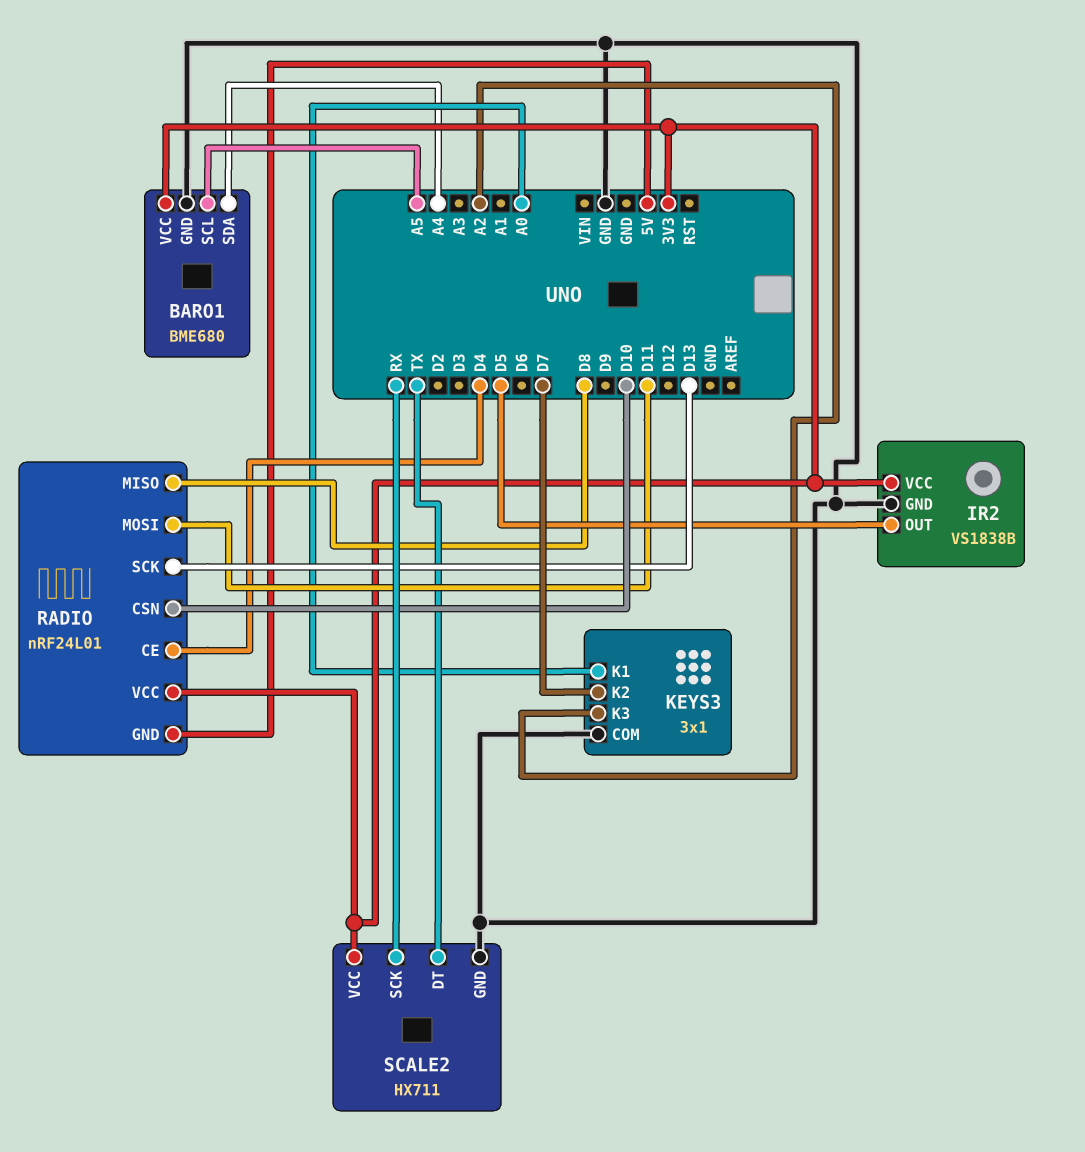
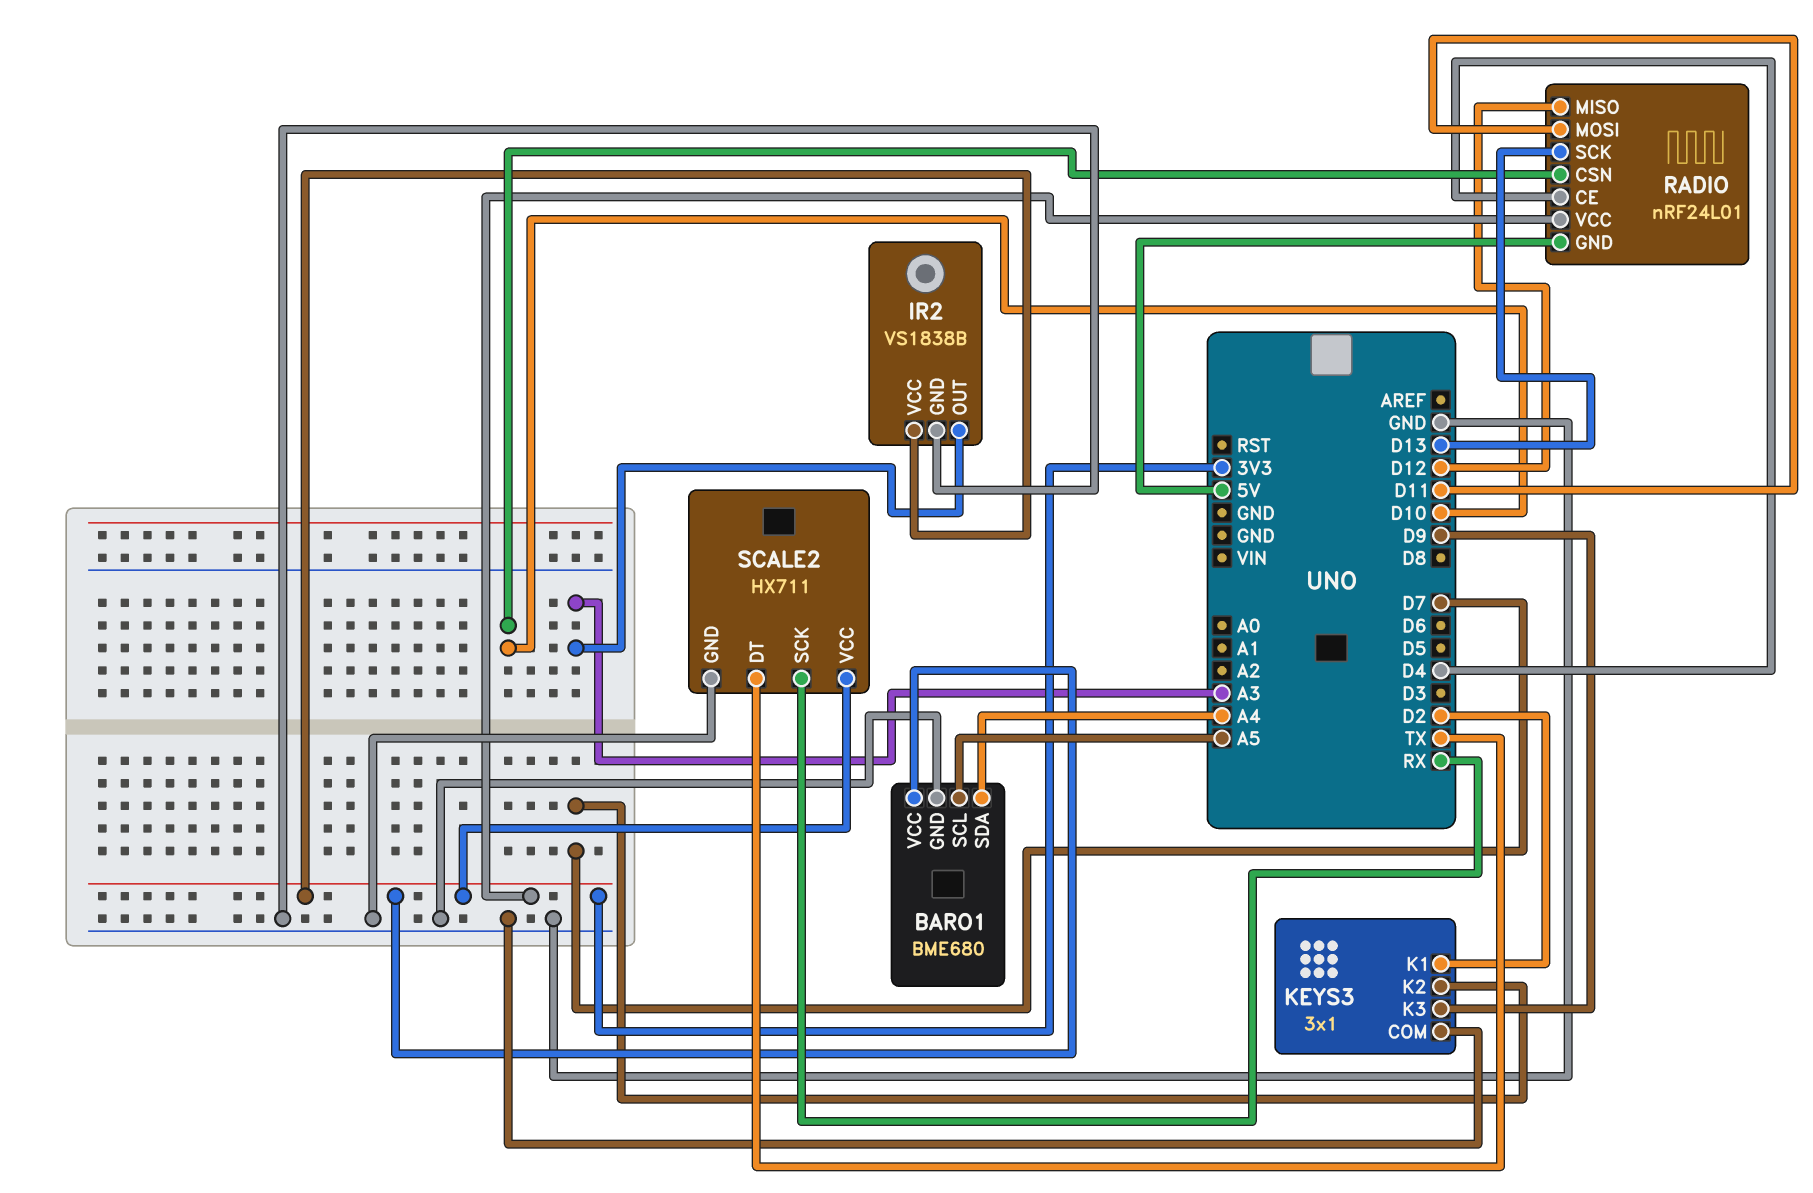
IR2 pin OUT: D5 -> A3
KEYS3 pin K1: A0 -> D2
KEYS3 pin K3: A2 -> D9
RADIO pin MISO: D8 -> D12

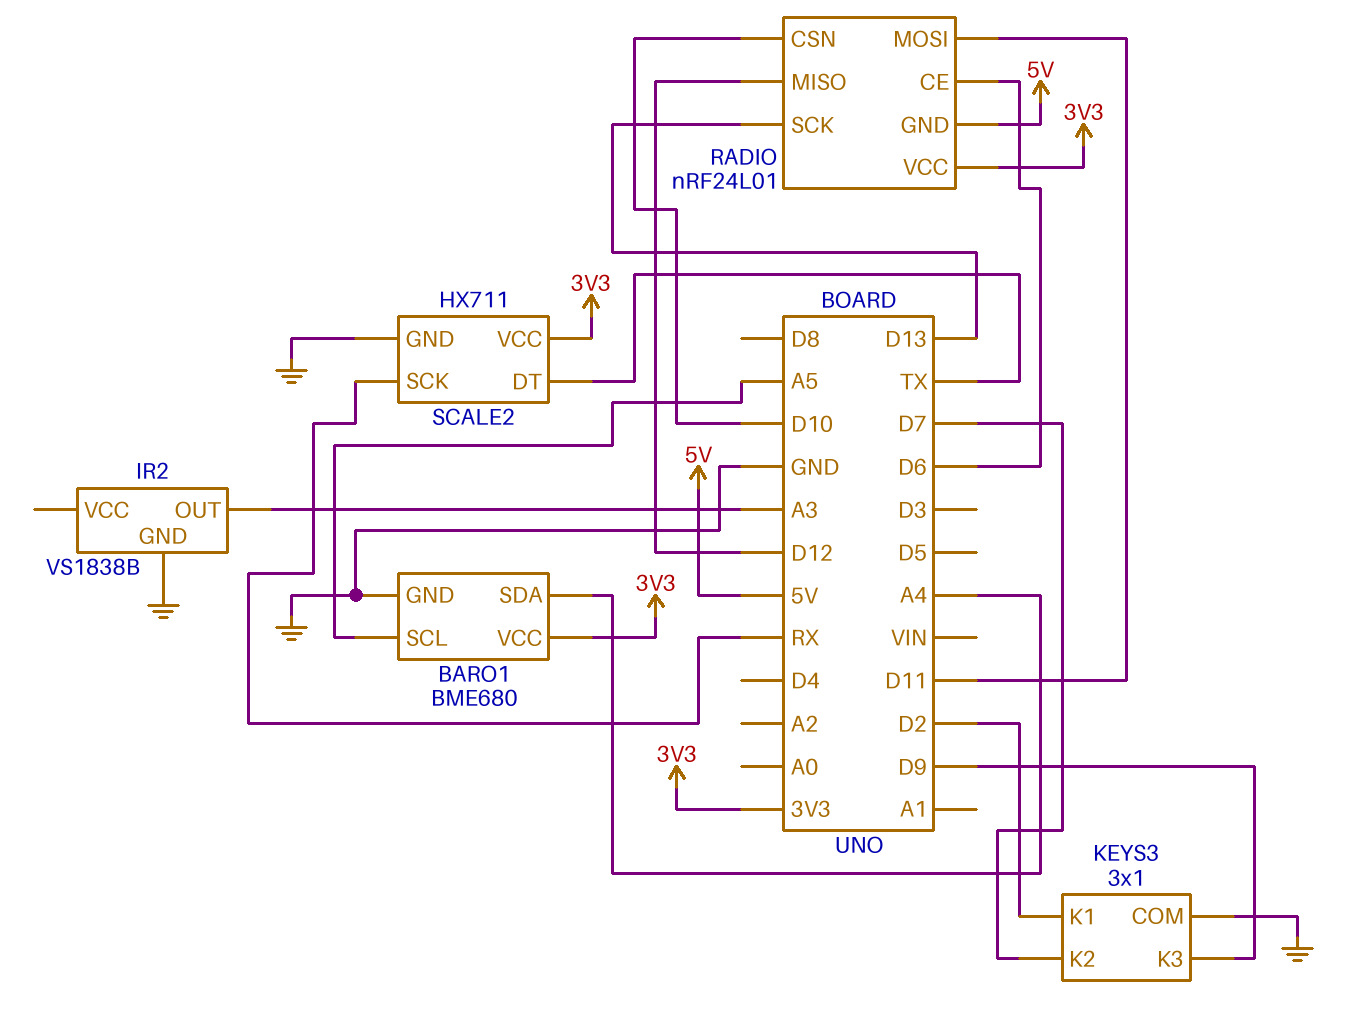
IR2 pin VCC: 3V3 -> none
RADIO pin CE: D4 -> D6

